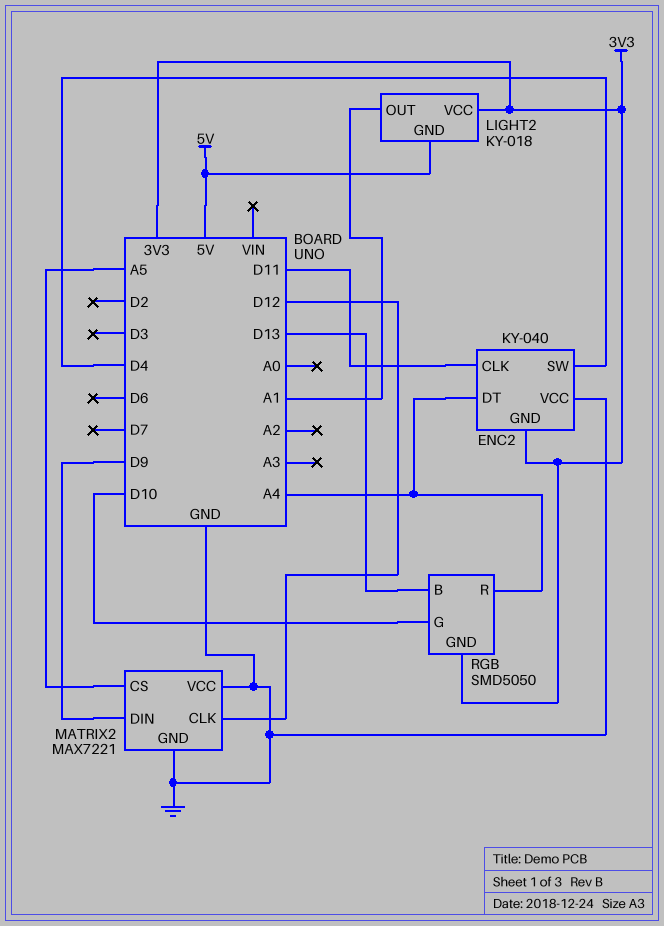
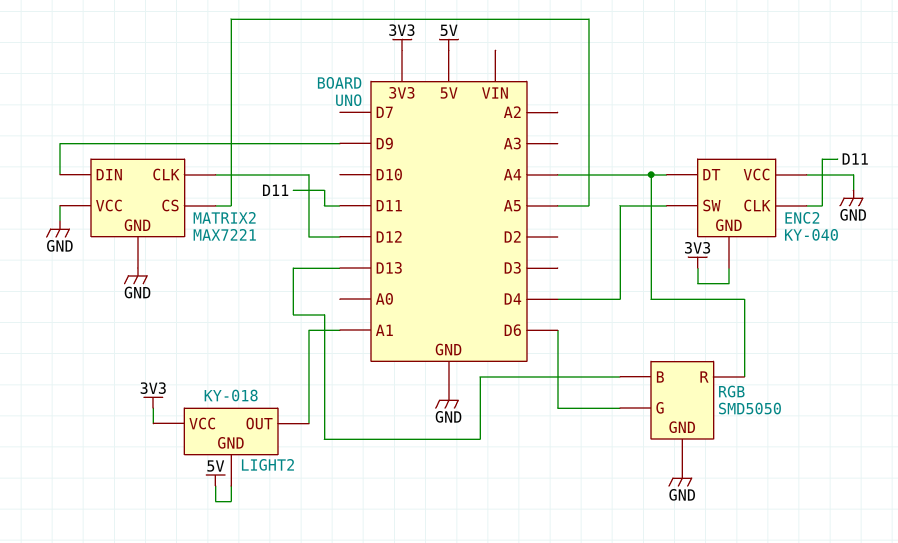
RGB pin G: D10 -> D6
RGB pin GND: 3V3 -> GND

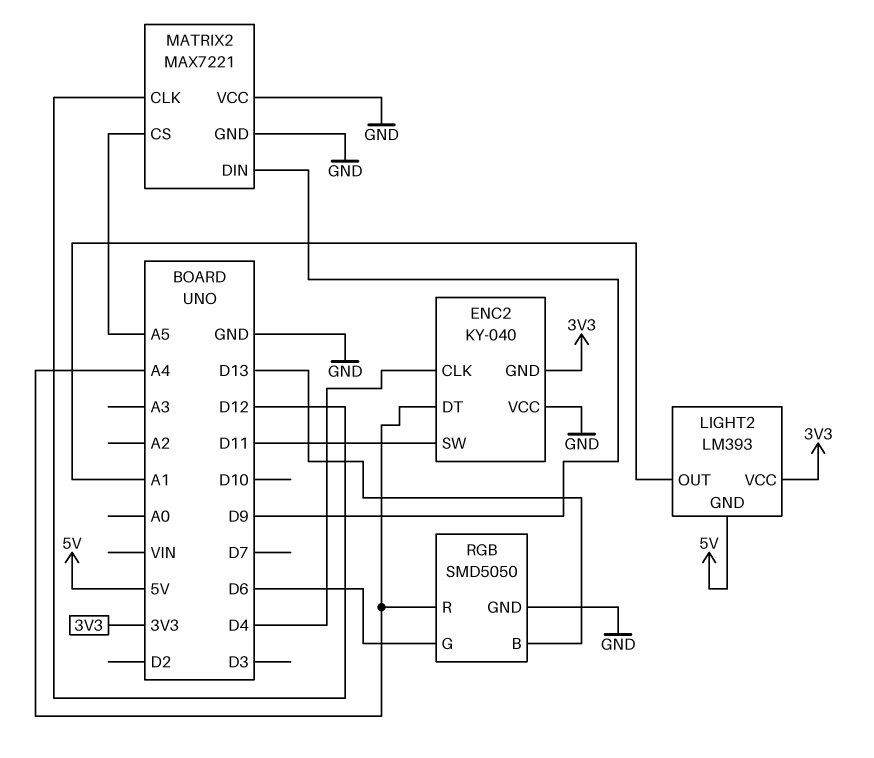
ENC2 pin CLK: D11 -> D4
ENC2 pin SW: D4 -> D11
LIGHT2: KY-018 -> LM393

